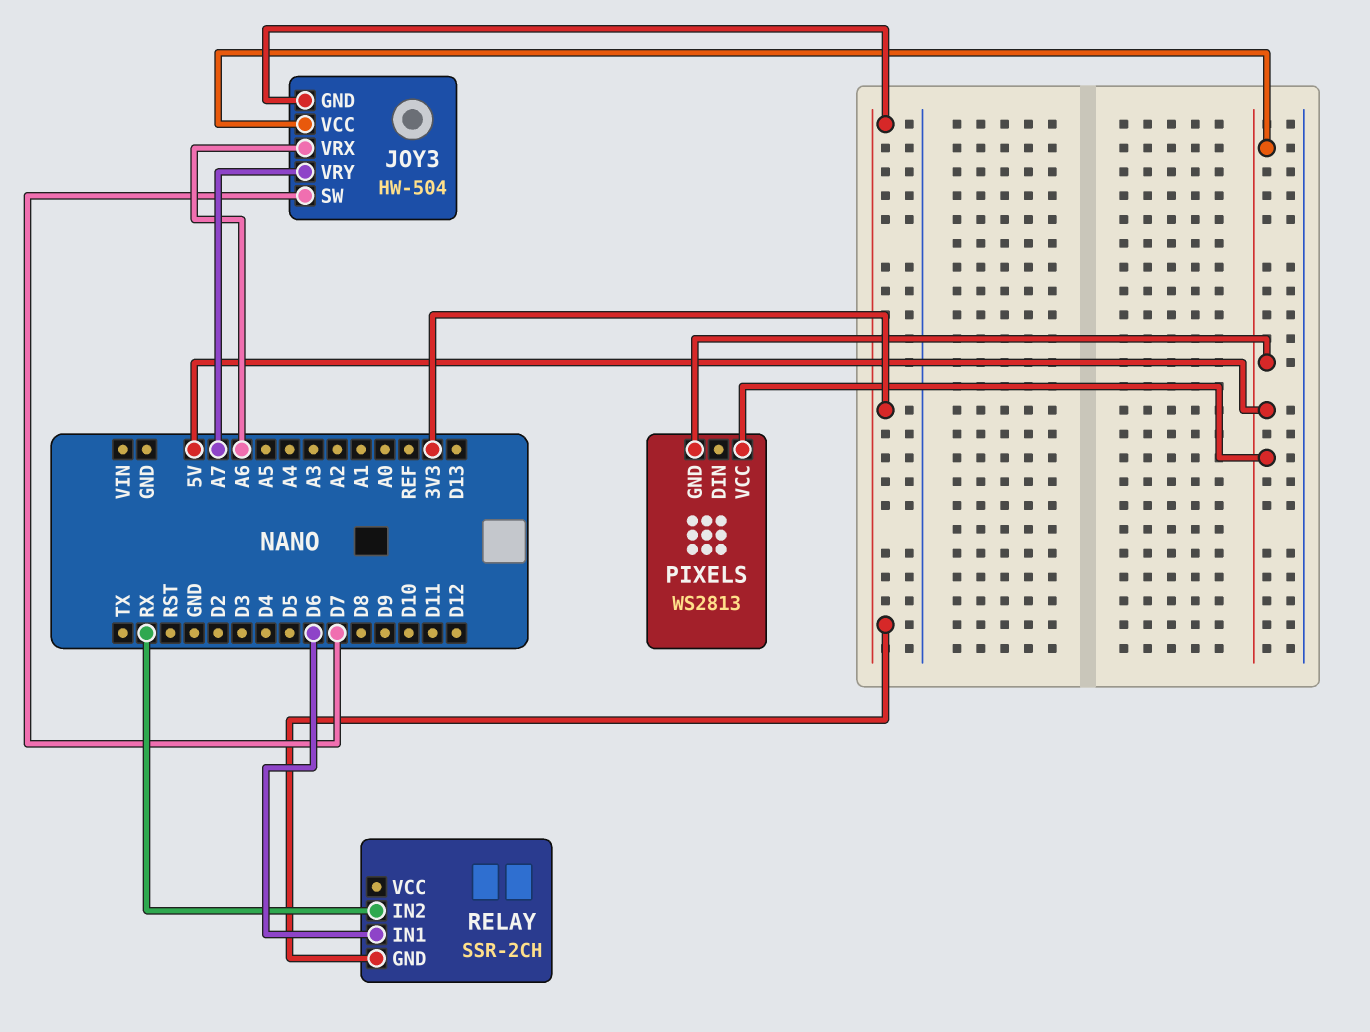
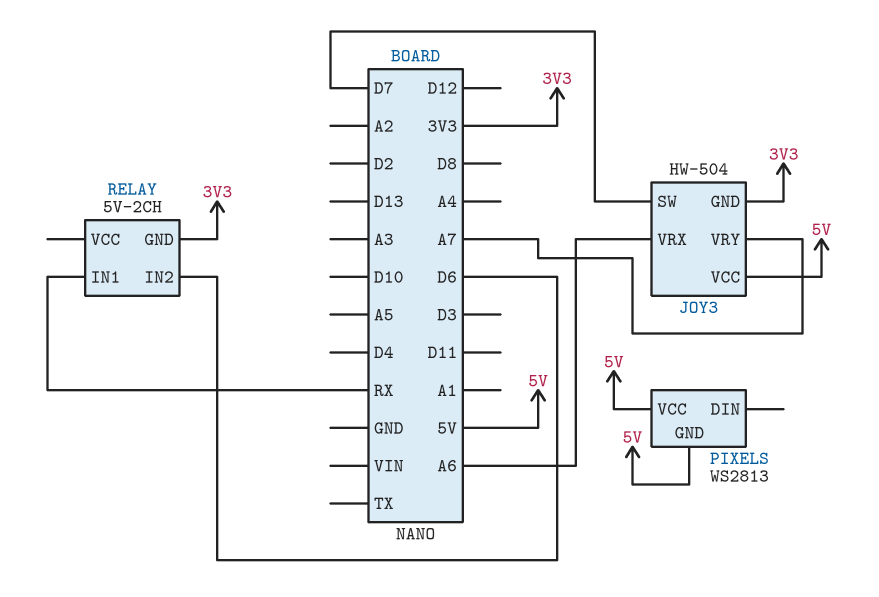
RELAY: SSR-2CH -> 5V-2CH
RELAY pin IN1: D6 -> RX
RELAY pin IN2: RX -> D6

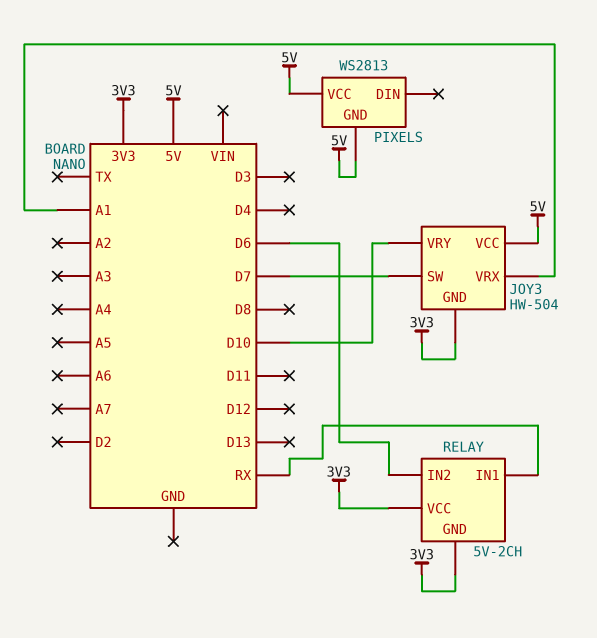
JOY3 pin VRX: A6 -> A1
JOY3 pin VRY: A7 -> D10
RELAY pin VCC: none -> 3V3

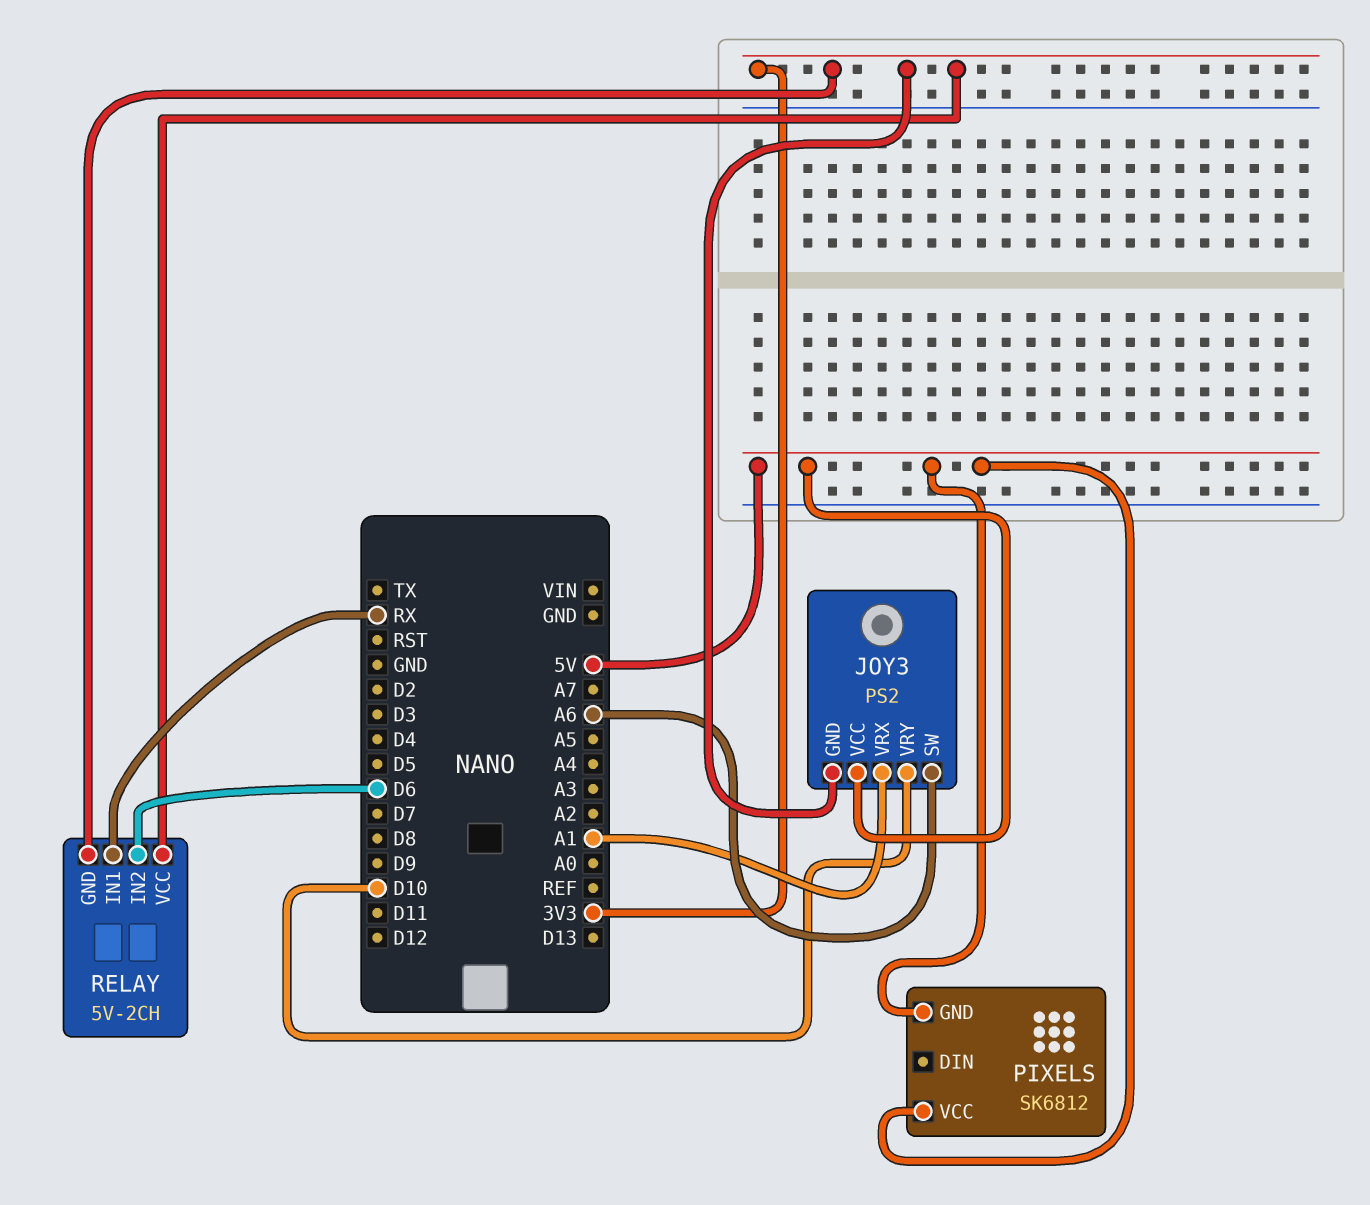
JOY3: HW-504 -> PS2
JOY3 pin SW: D7 -> A6
PIXELS: WS2813 -> SK6812

